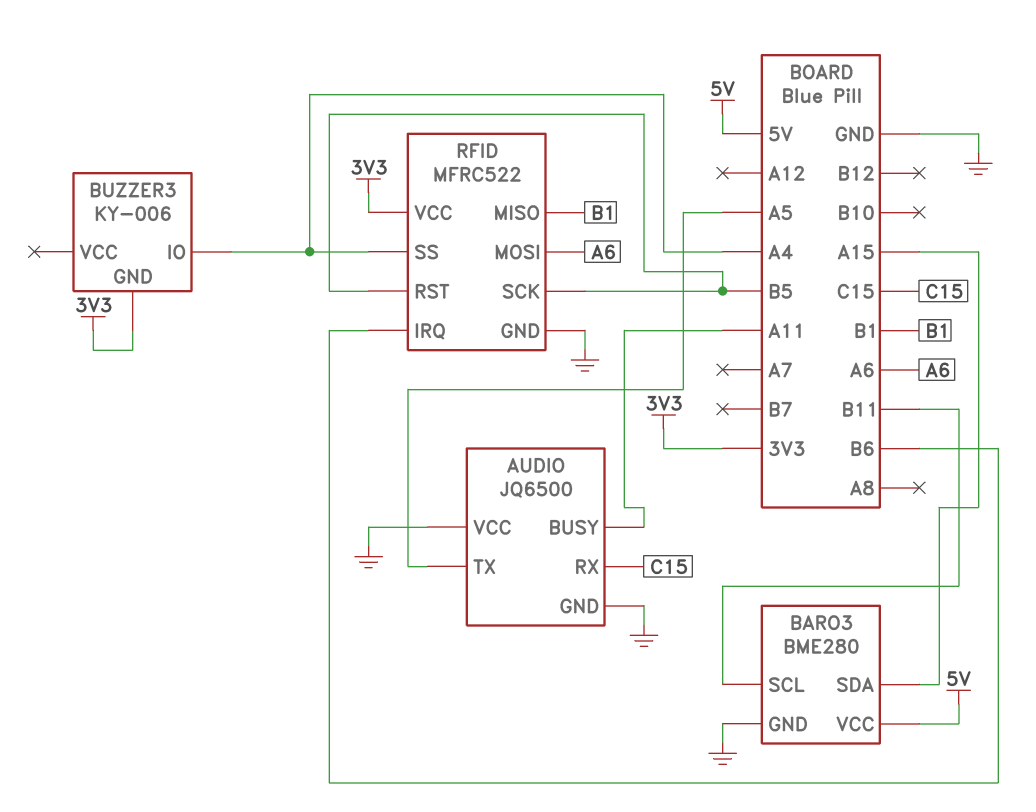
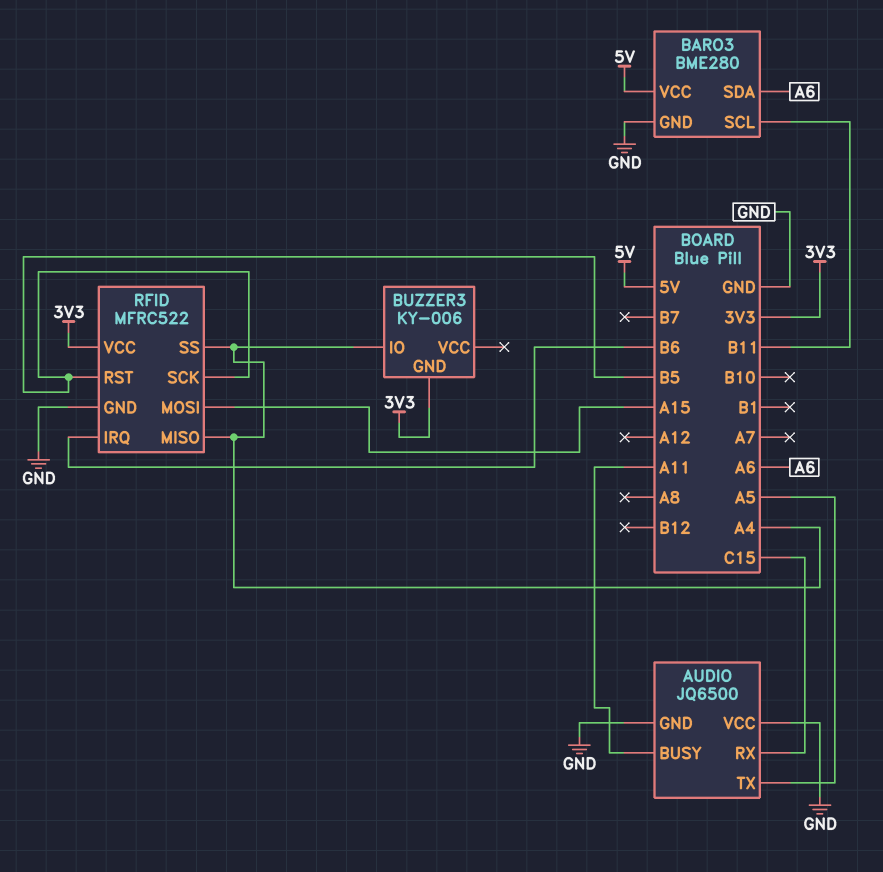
BARO3 pin SDA: A15 -> A6
RFID pin MISO: B1 -> A4
RFID pin MOSI: A6 -> A15

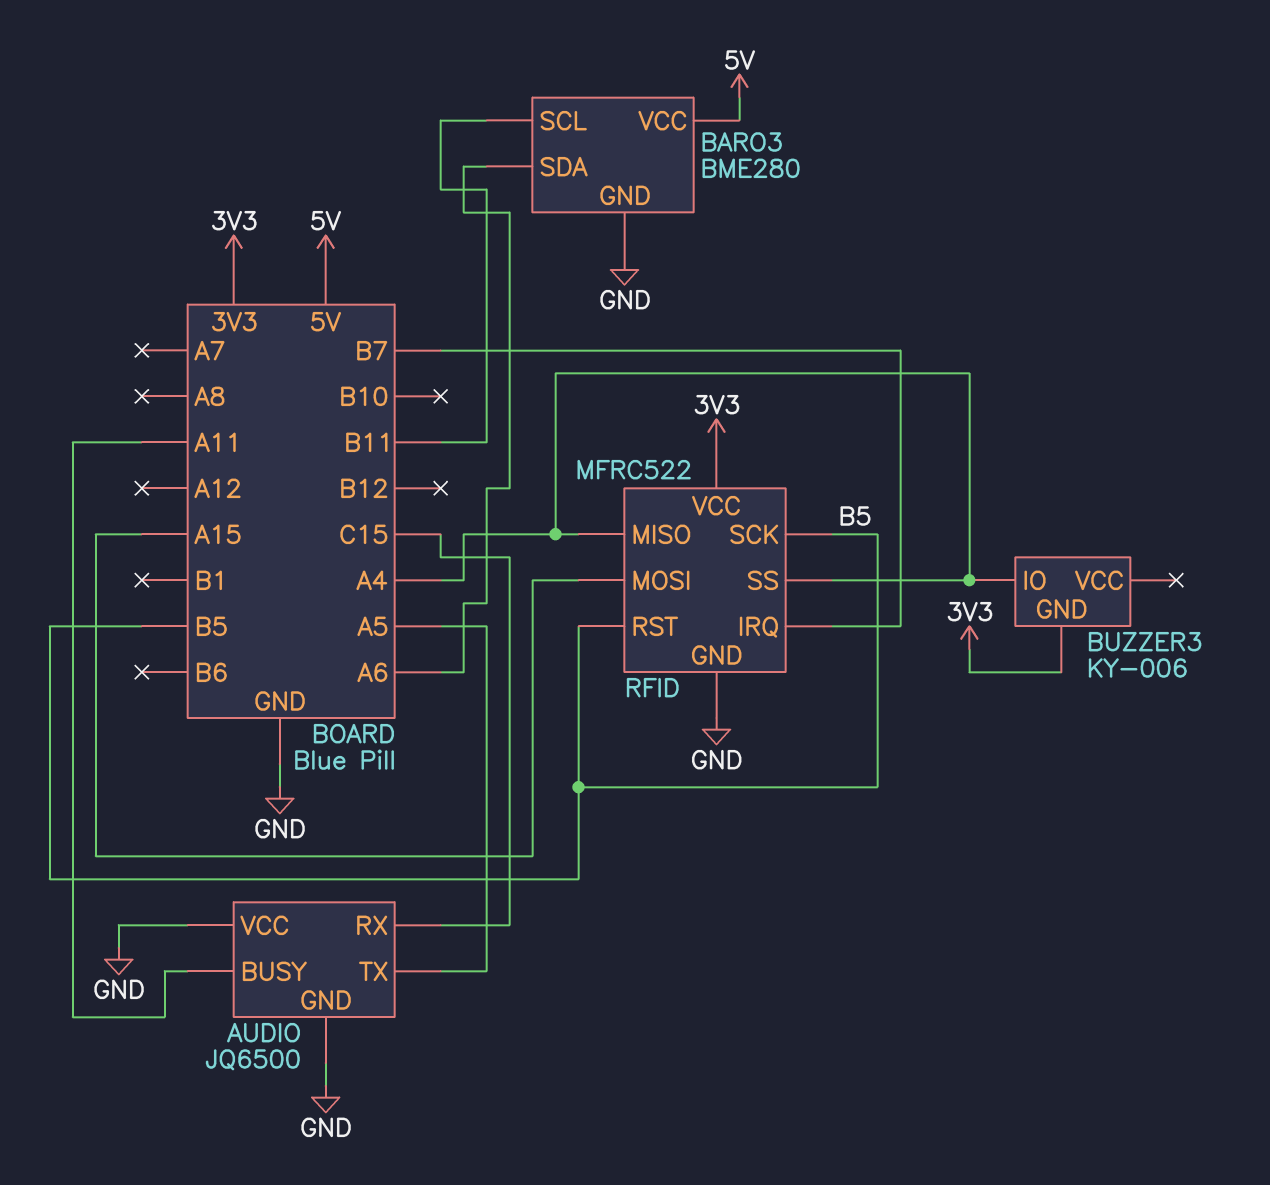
RFID pin IRQ: B6 -> B7

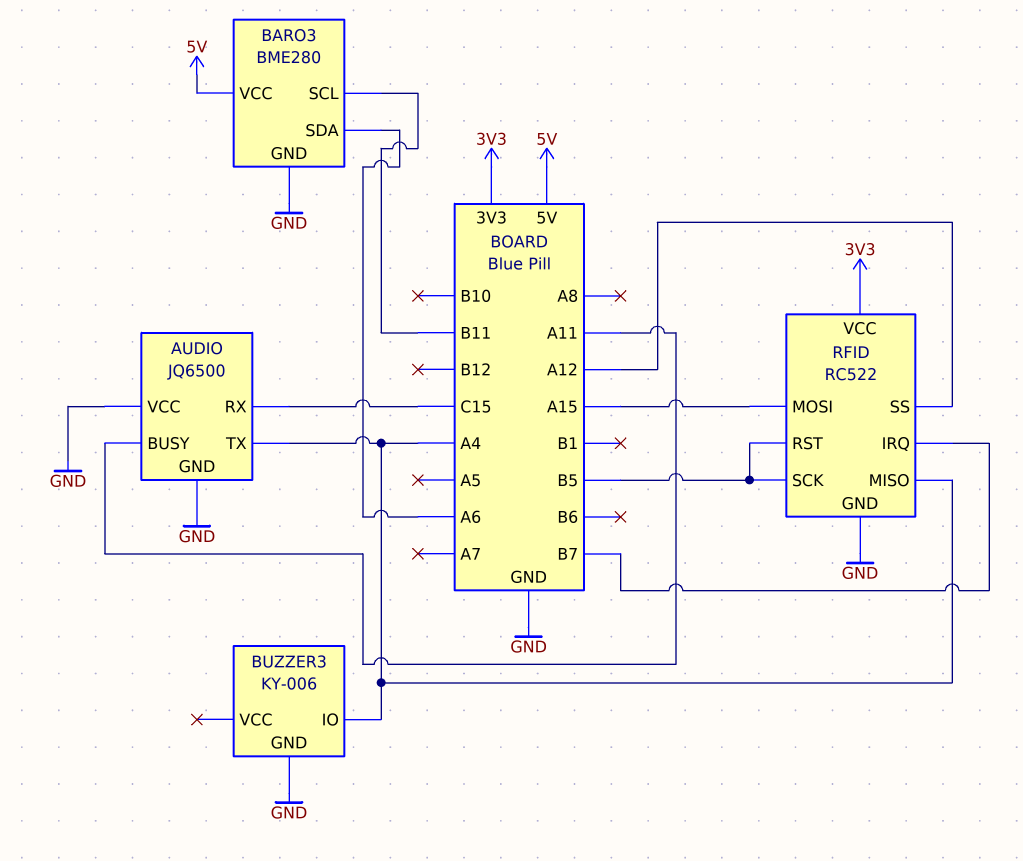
AUDIO pin TX: A5 -> A4
BUZZER3 pin GND: 3V3 -> GND
RFID: MFRC522 -> RC522
RFID pin SS: A4 -> A12

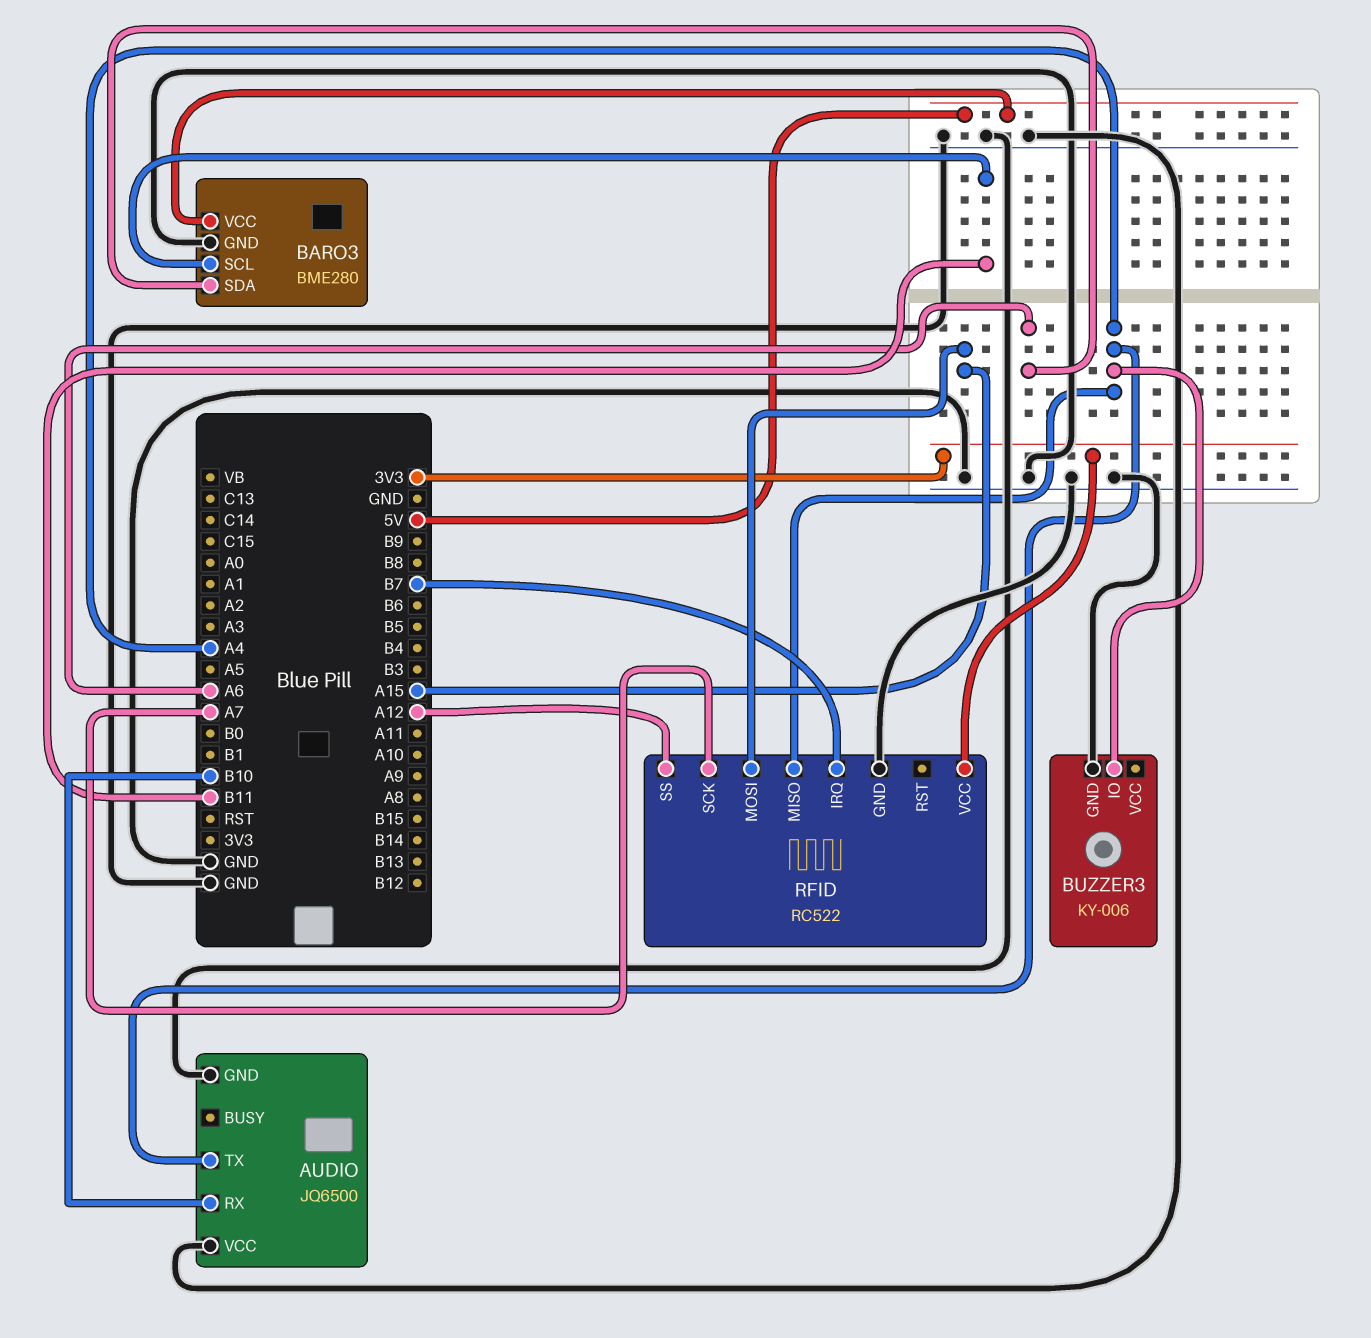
AUDIO pin BUSY: A11 -> none
AUDIO pin RX: C15 -> B10
RFID pin RST: B5 -> none
RFID pin SCK: B5 -> A7

